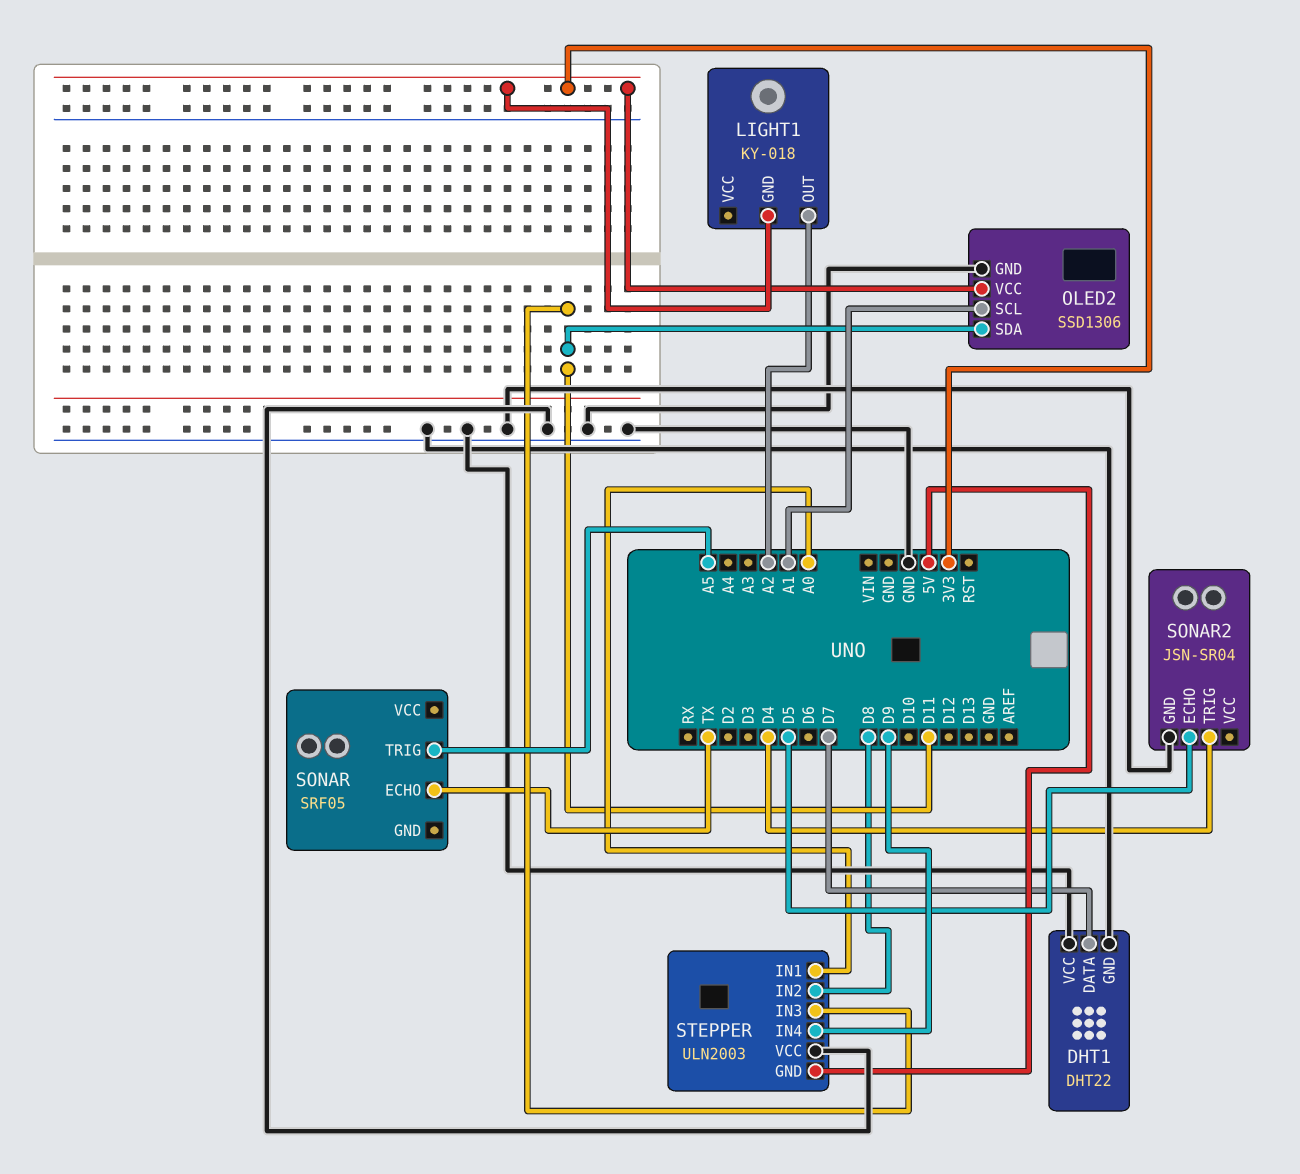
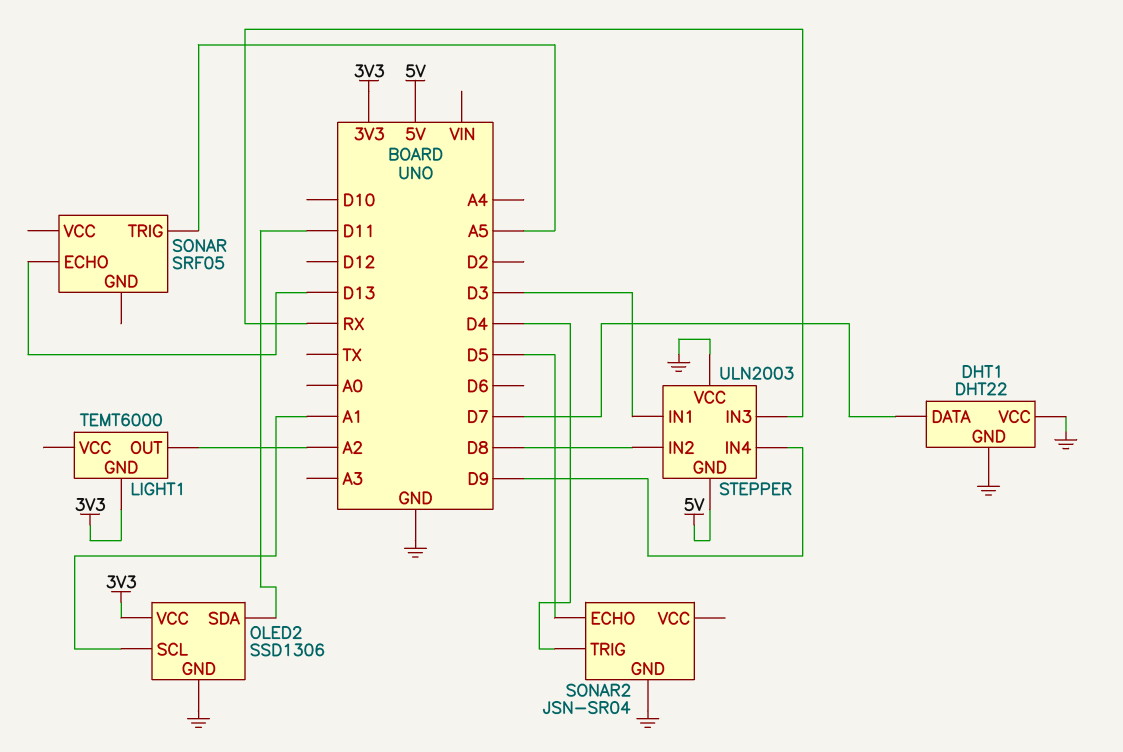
LIGHT1: KY-018 -> TEMT6000
SONAR pin ECHO: TX -> D13
STEPPER pin IN1: A0 -> D3
STEPPER pin IN3: D11 -> RX

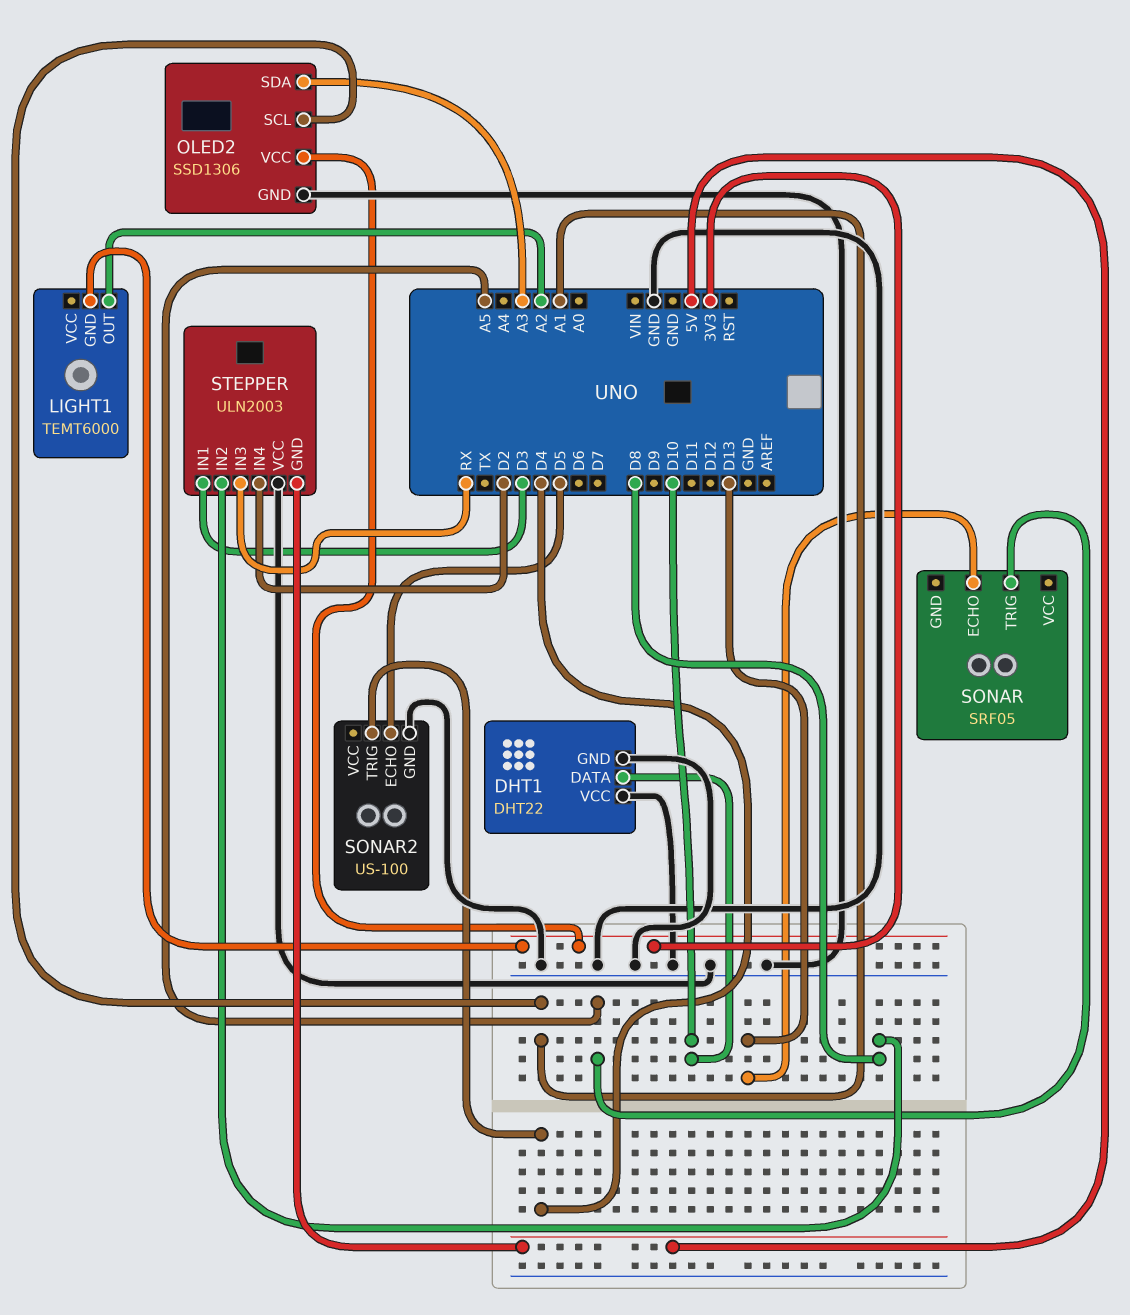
DHT1 pin DATA: D7 -> D10
OLED2 pin SDA: D11 -> A3
SONAR2: JSN-SR04 -> US-100
STEPPER pin IN4: D9 -> D2

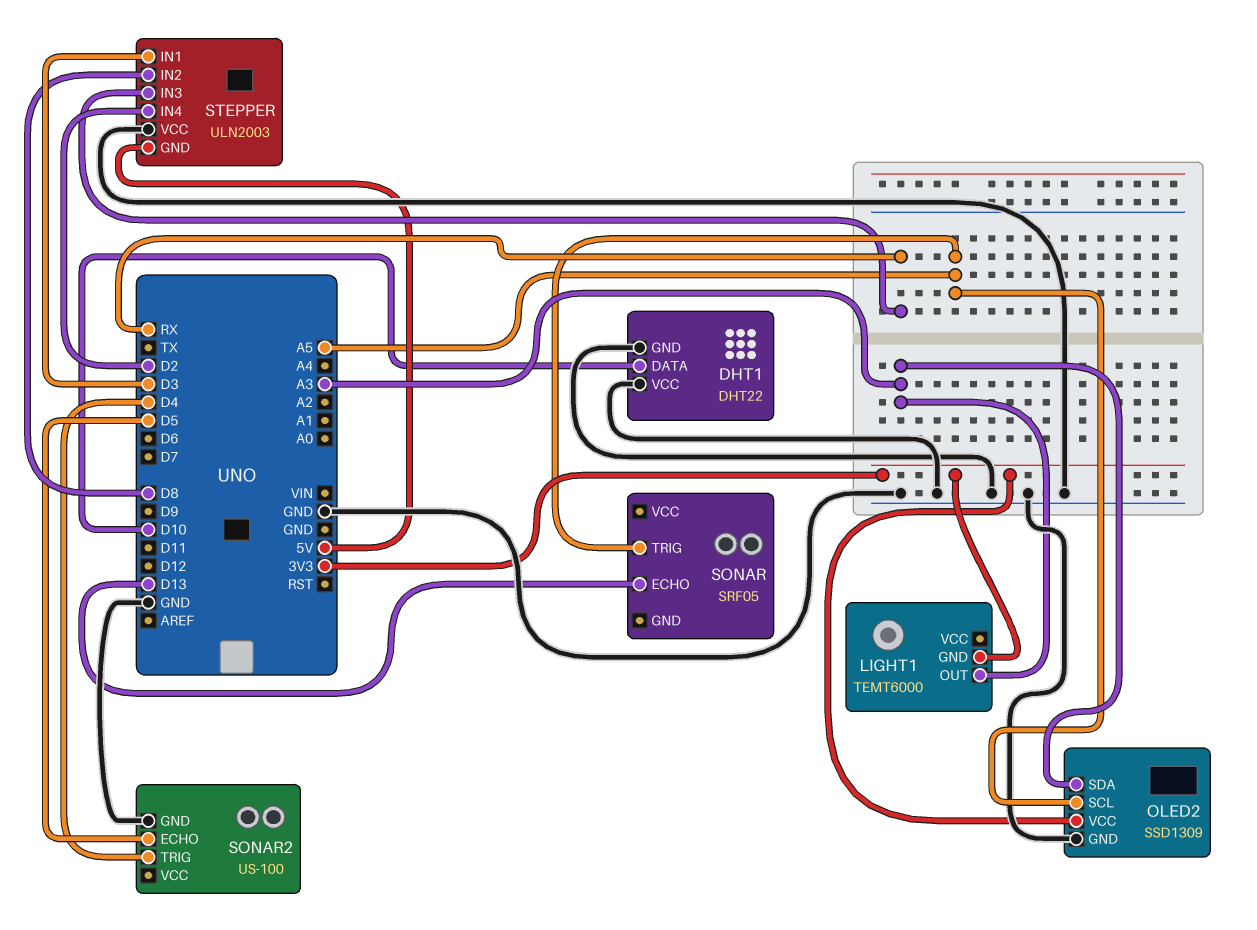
LIGHT1 pin OUT: A2 -> A3
OLED2: SSD1306 -> SSD1309
OLED2 pin SCL: A1 -> A5

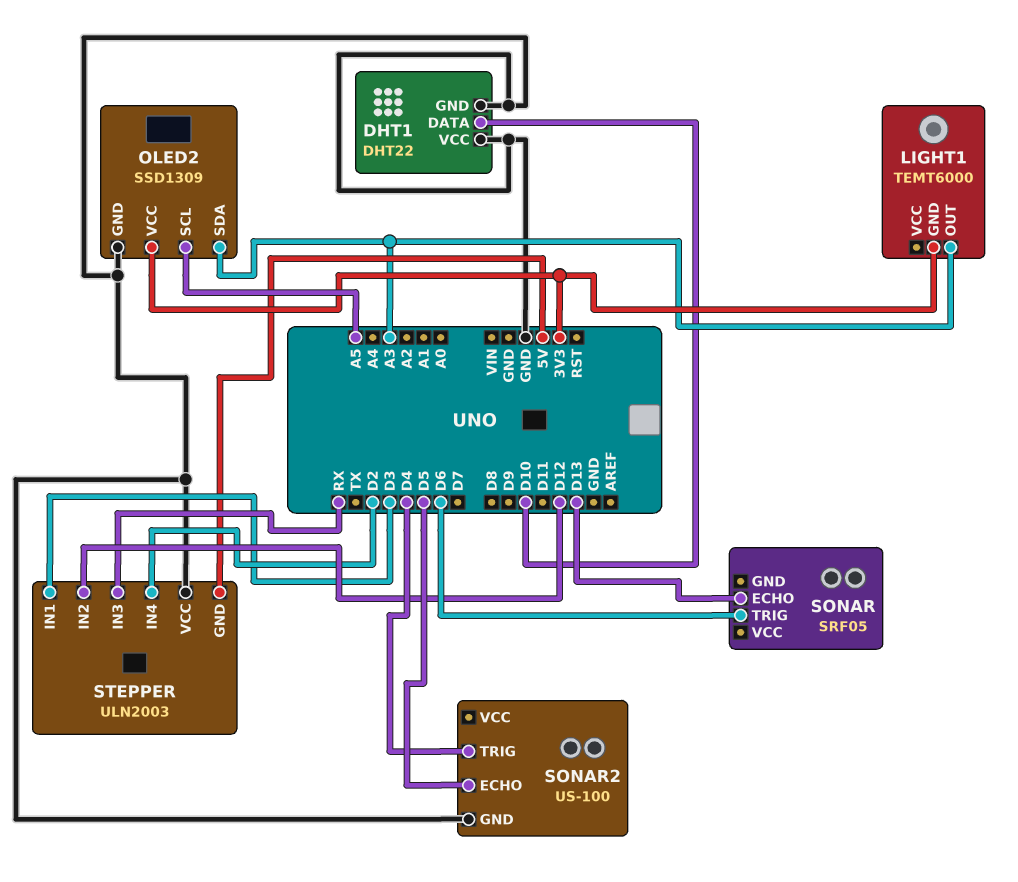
SONAR pin TRIG: A5 -> D6
STEPPER pin IN2: D8 -> D12

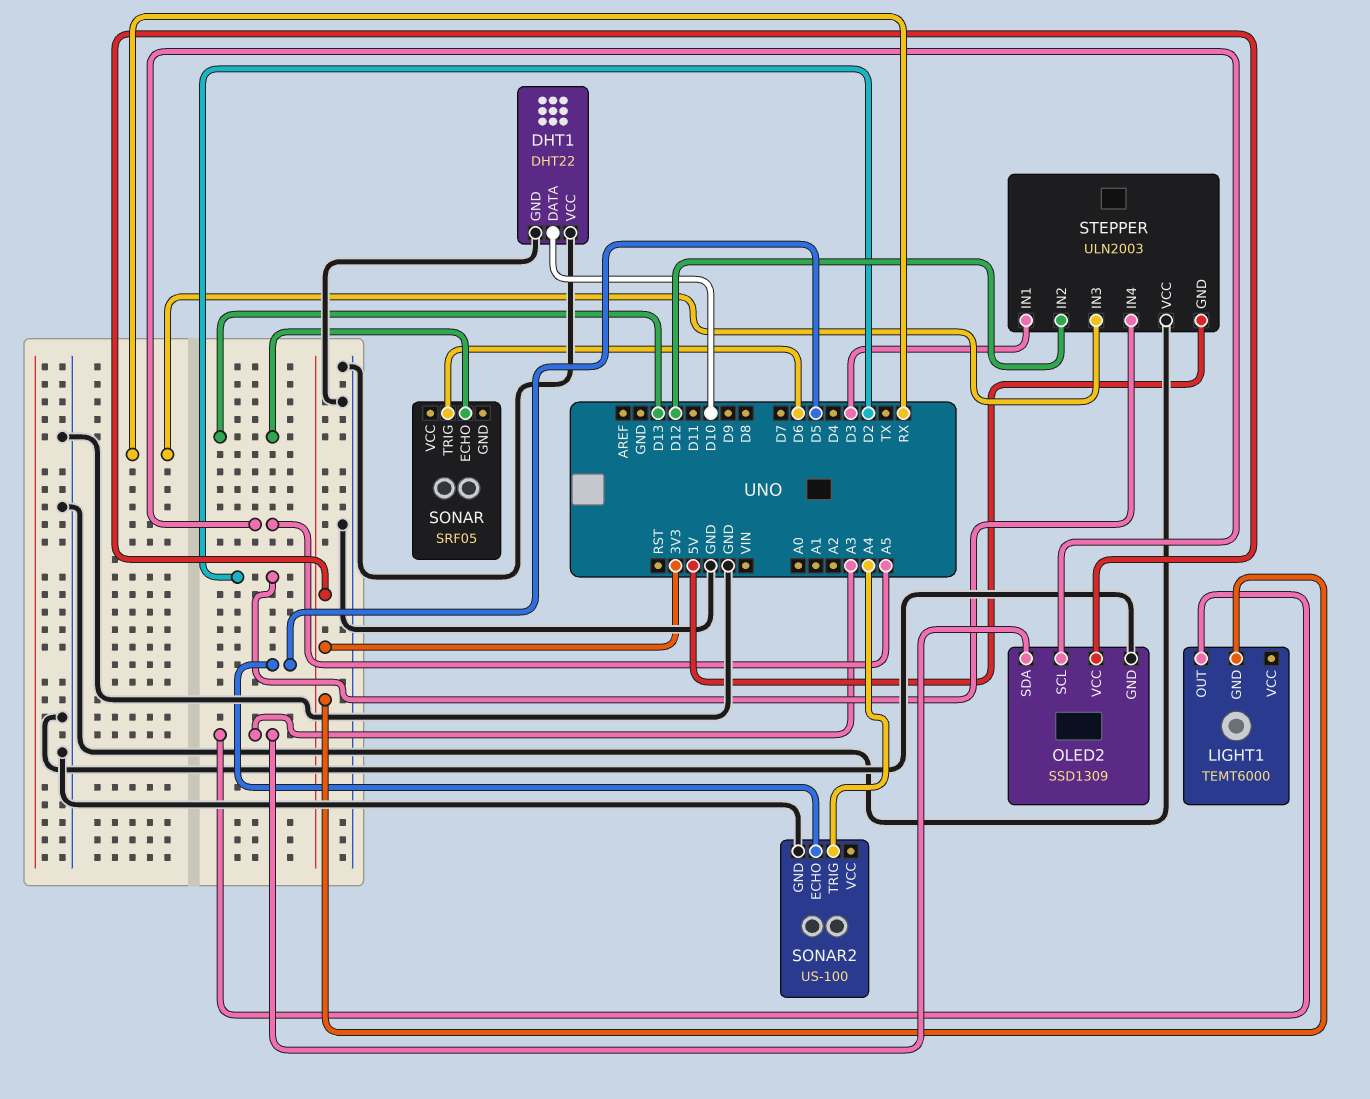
SONAR2 pin TRIG: D4 -> A4

